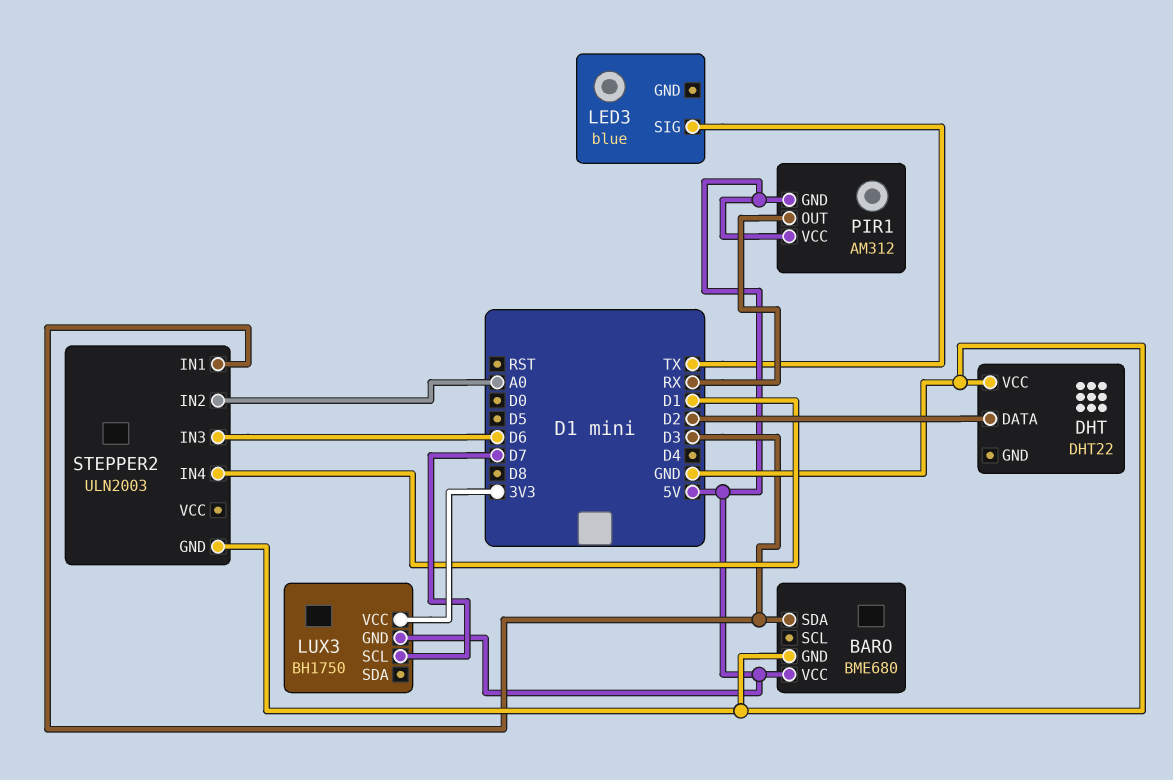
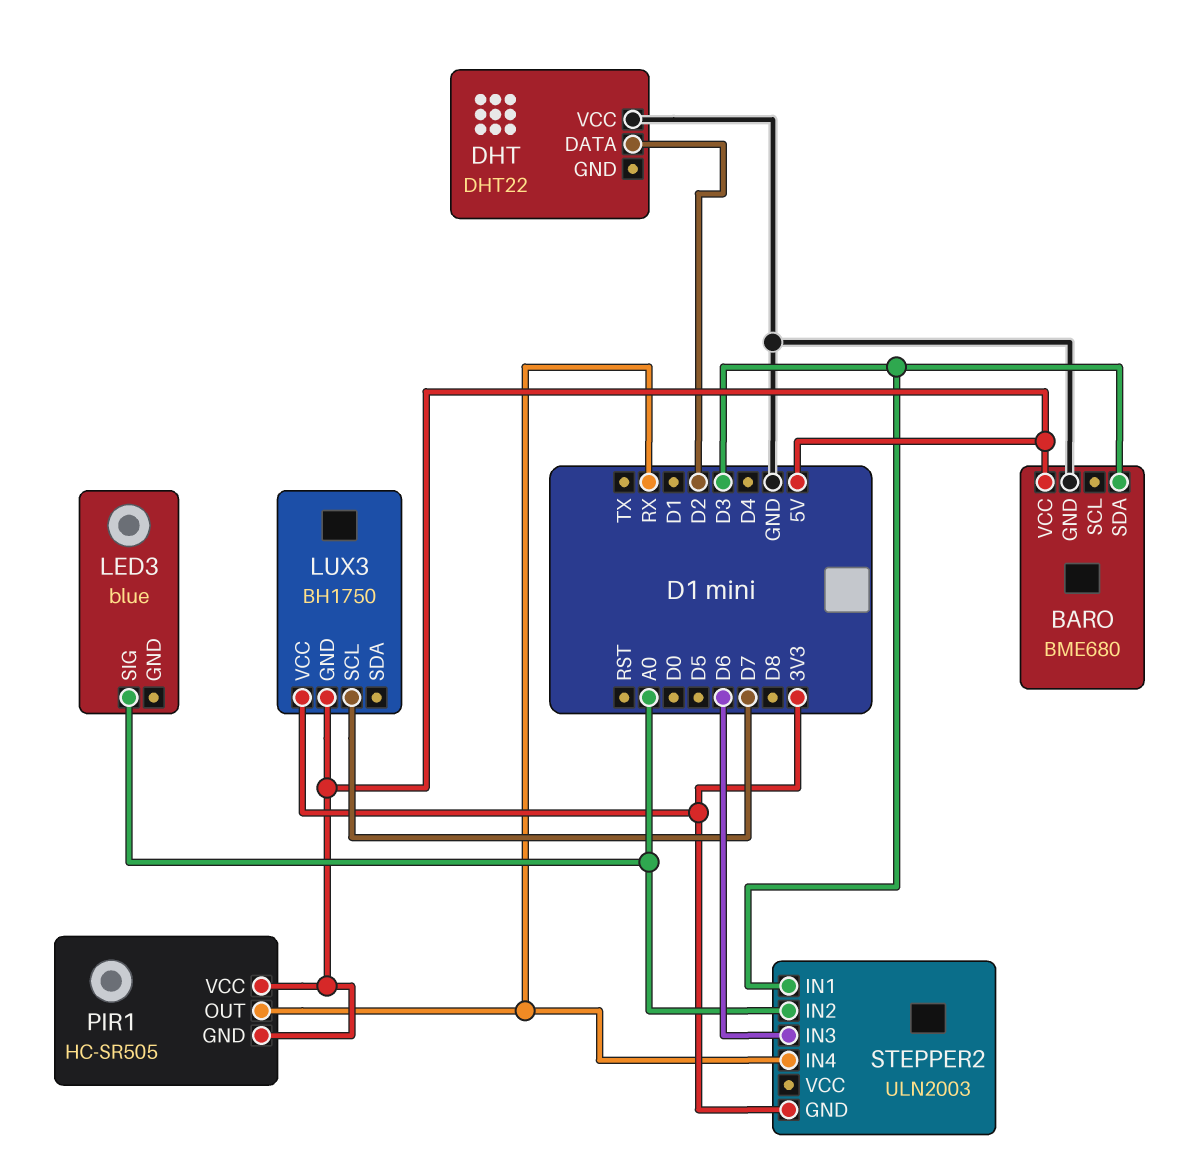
LED3 pin SIG: TX -> A0
PIR1: AM312 -> HC-SR505
STEPPER2 pin GND: GND -> 3V3
STEPPER2 pin IN4: D1 -> RX

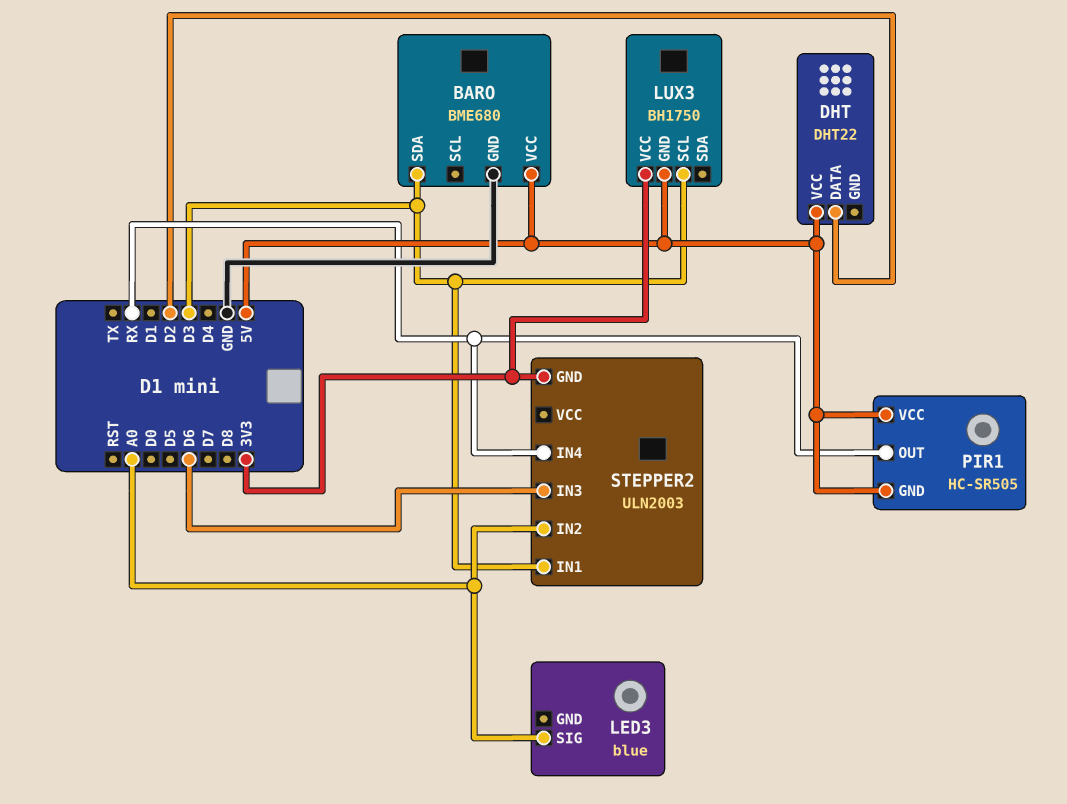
DHT pin VCC: GND -> 5V
LUX3 pin SCL: D7 -> D3

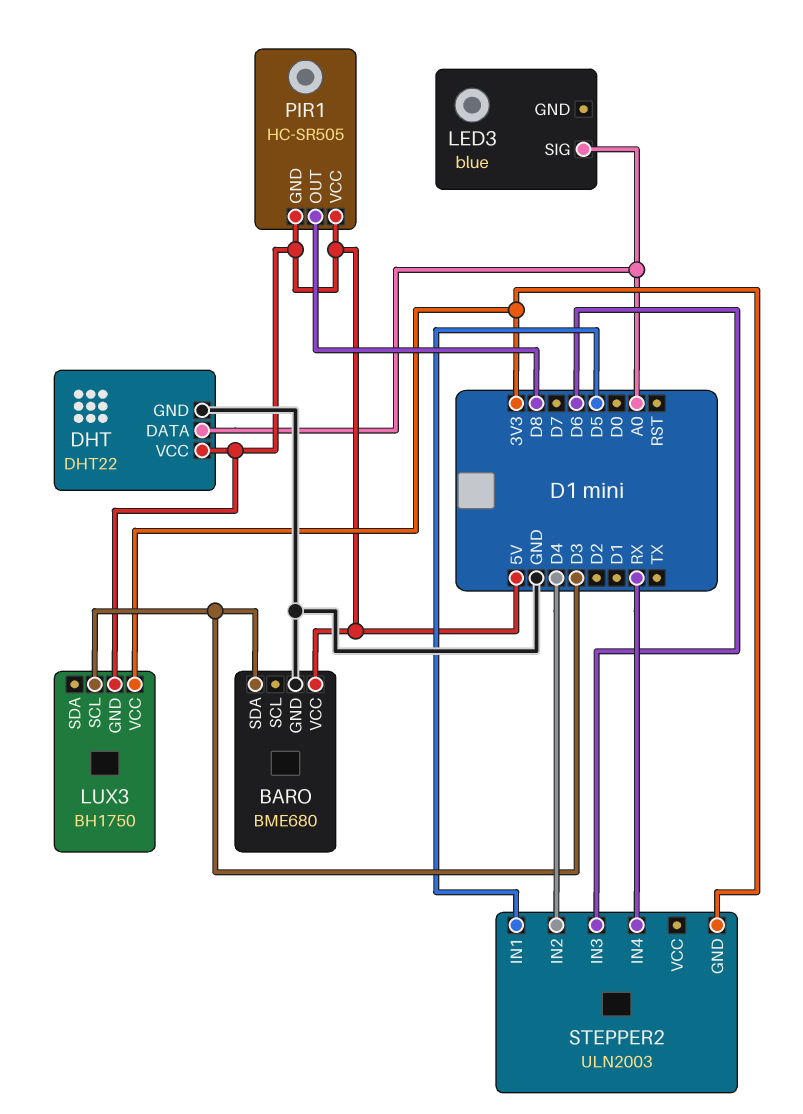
DHT pin DATA: D2 -> A0
DHT pin GND: none -> GND
PIR1 pin OUT: RX -> D8
STEPPER2 pin IN1: D3 -> D5
STEPPER2 pin IN2: A0 -> D4

